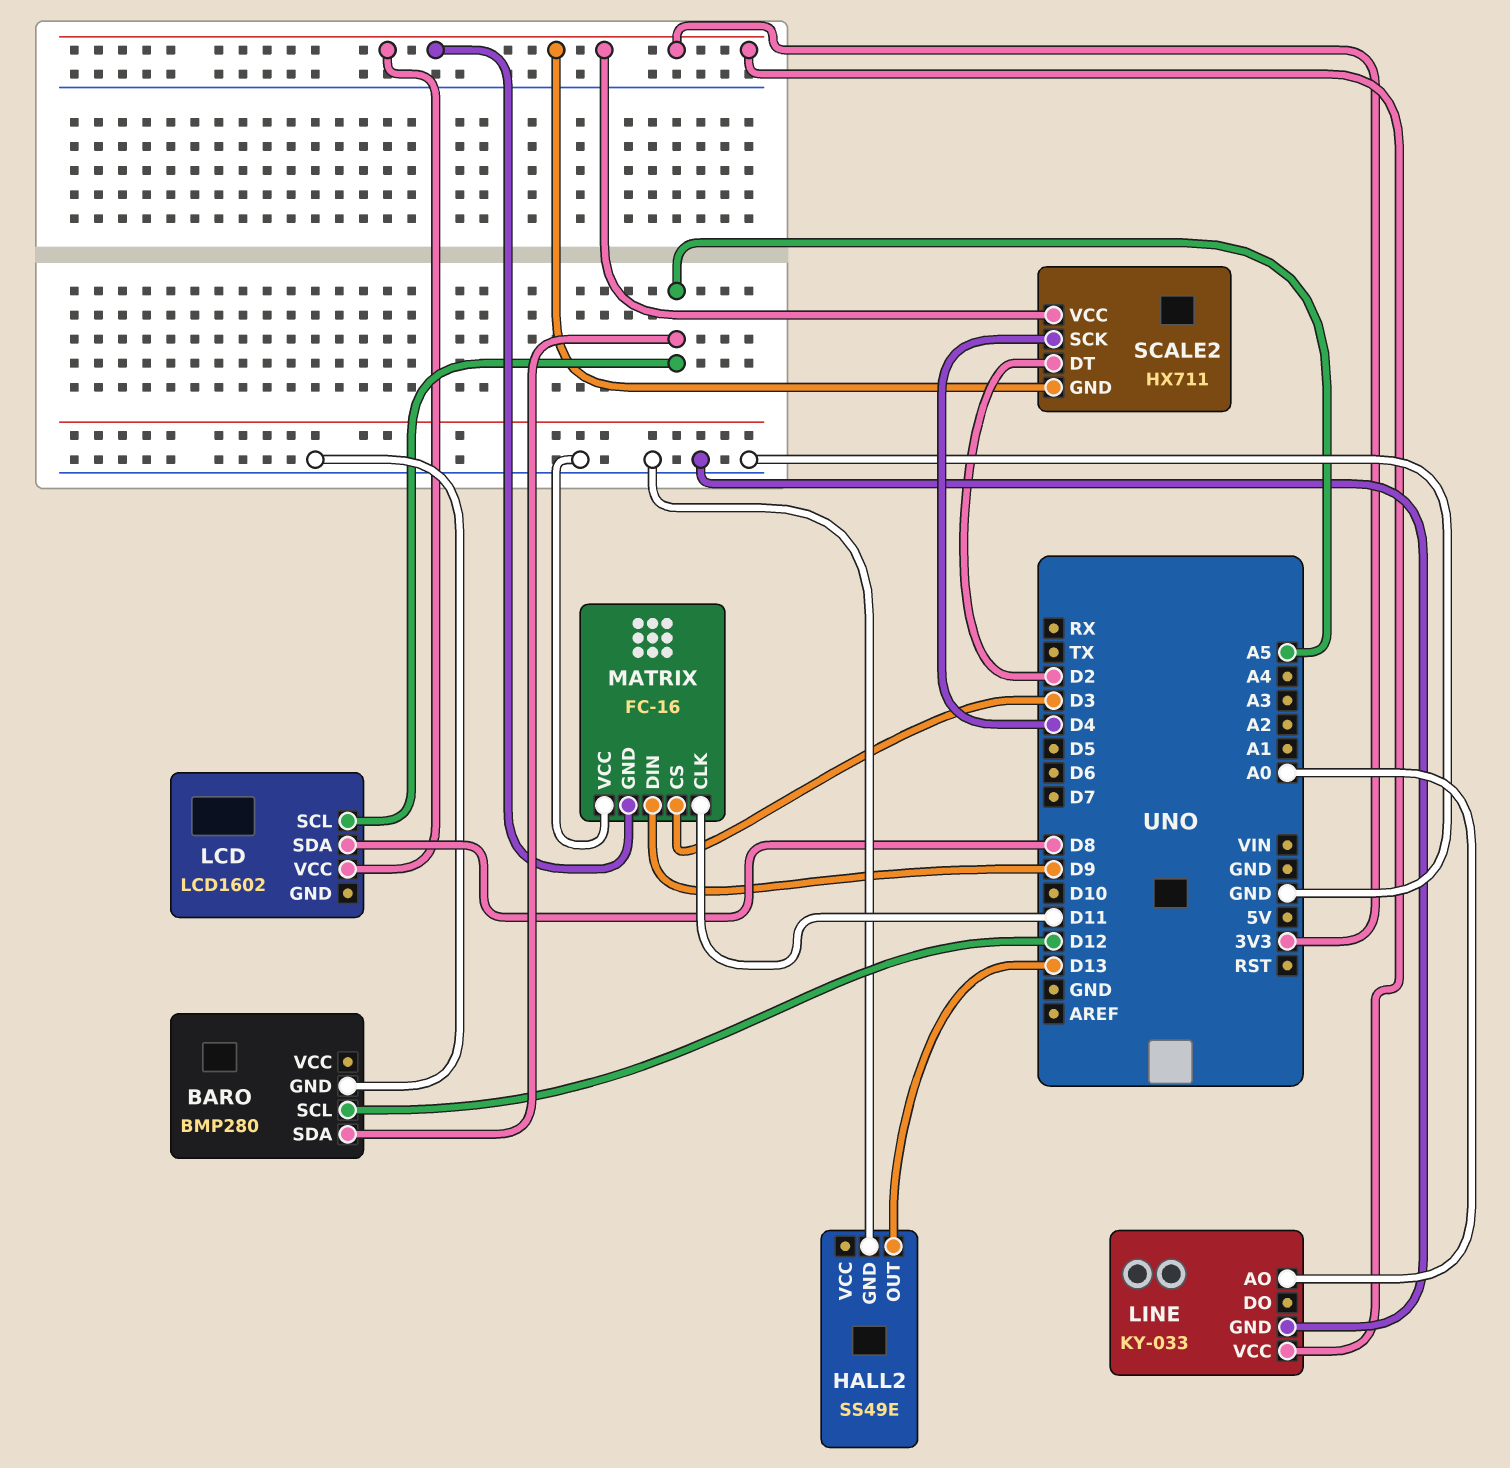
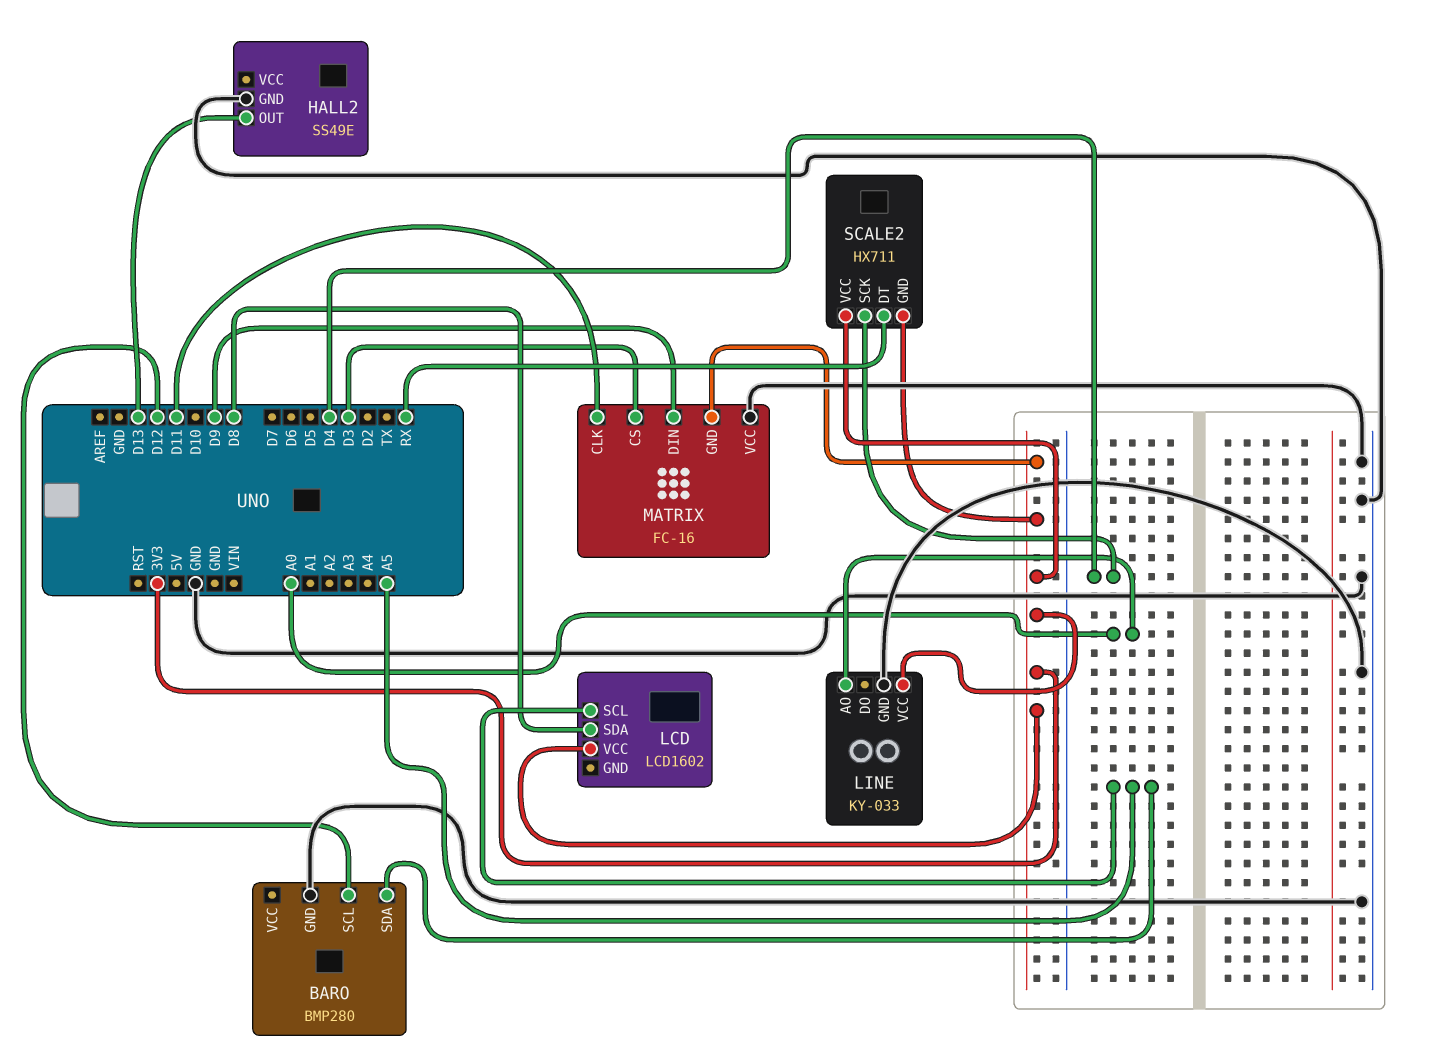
SCALE2 pin DT: D2 -> RX

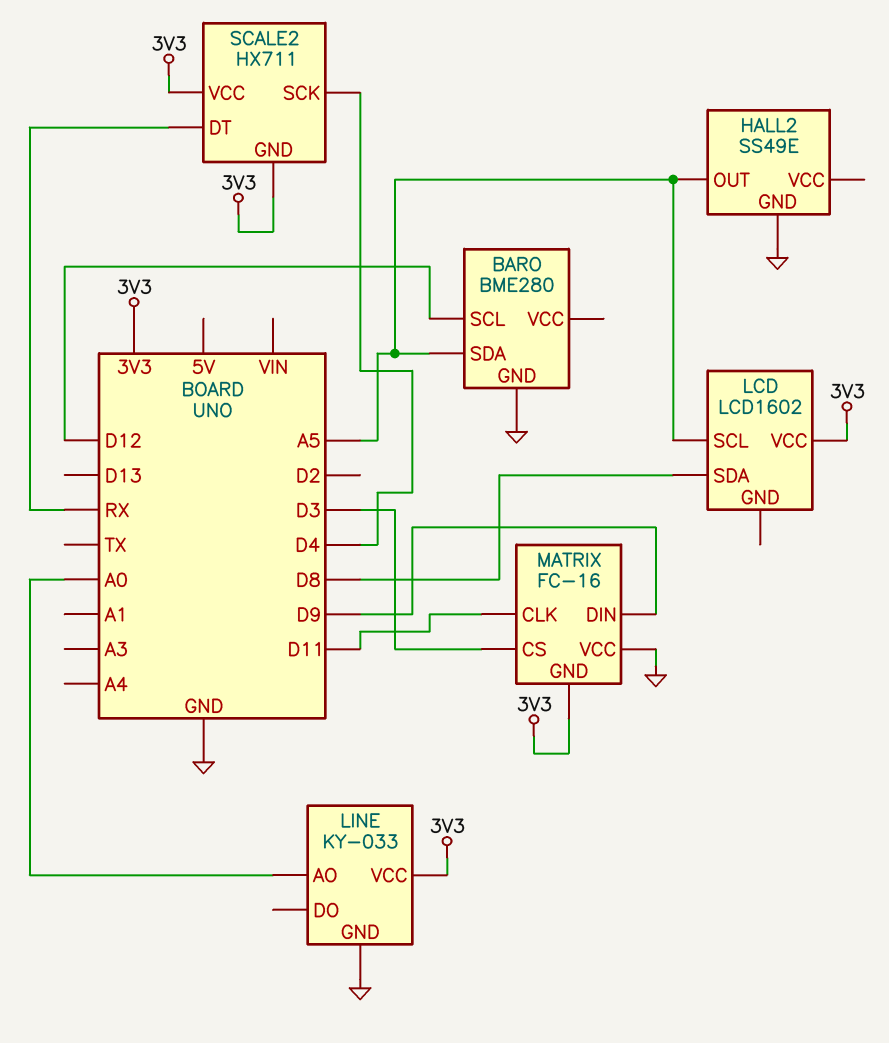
BARO: BMP280 -> BME280
HALL2 pin OUT: D13 -> A5

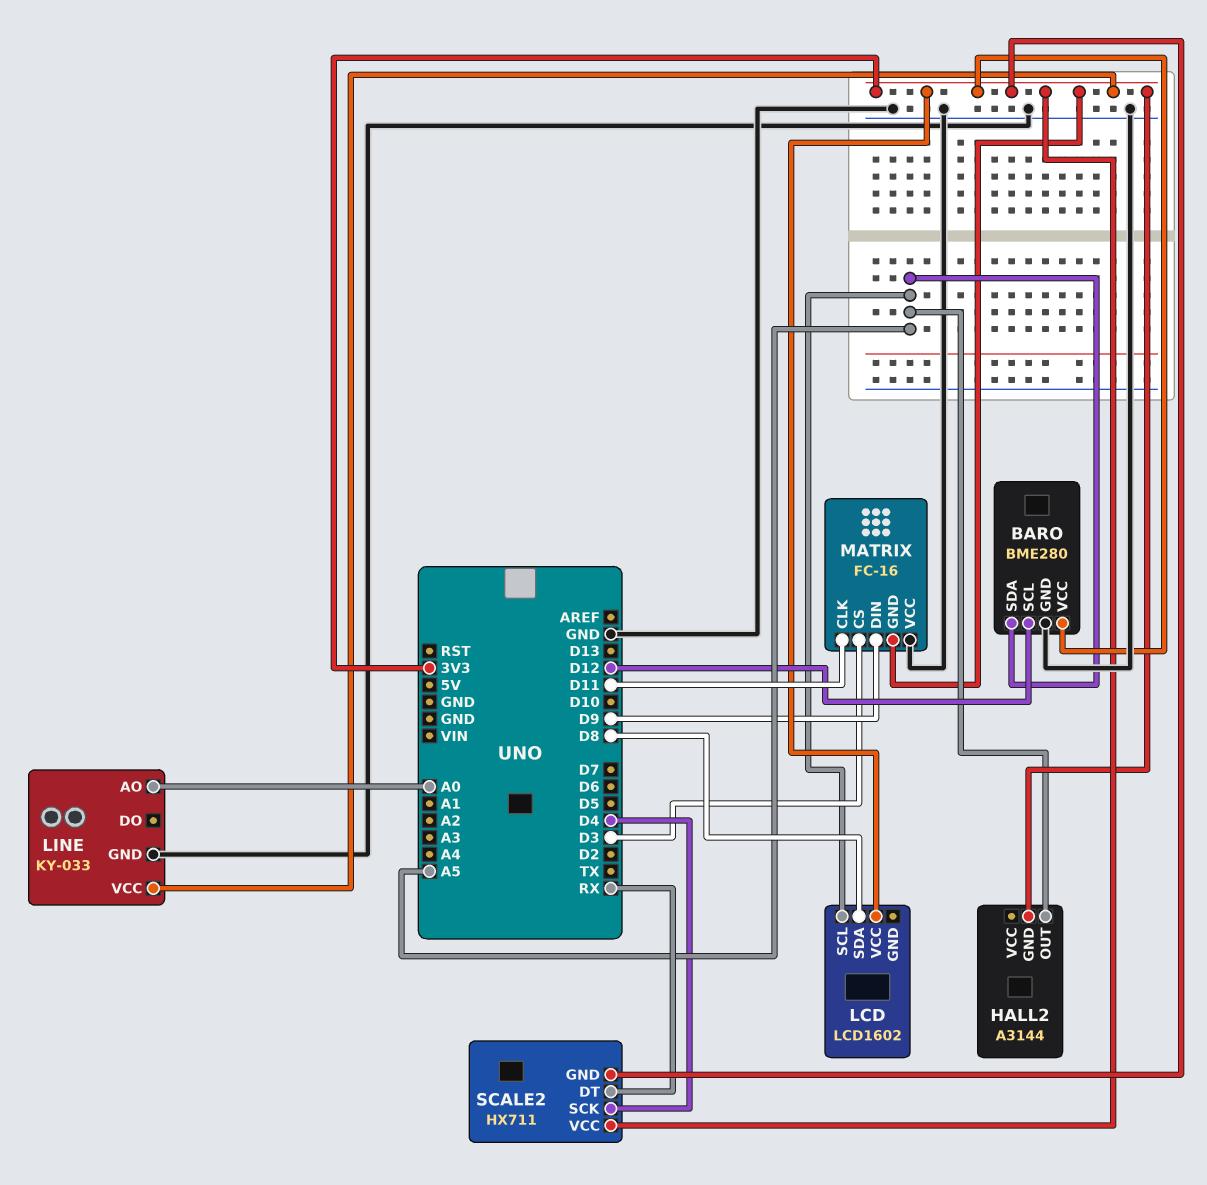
BARO pin VCC: none -> 3V3
HALL2: SS49E -> A3144
HALL2 pin GND: GND -> 3V3

